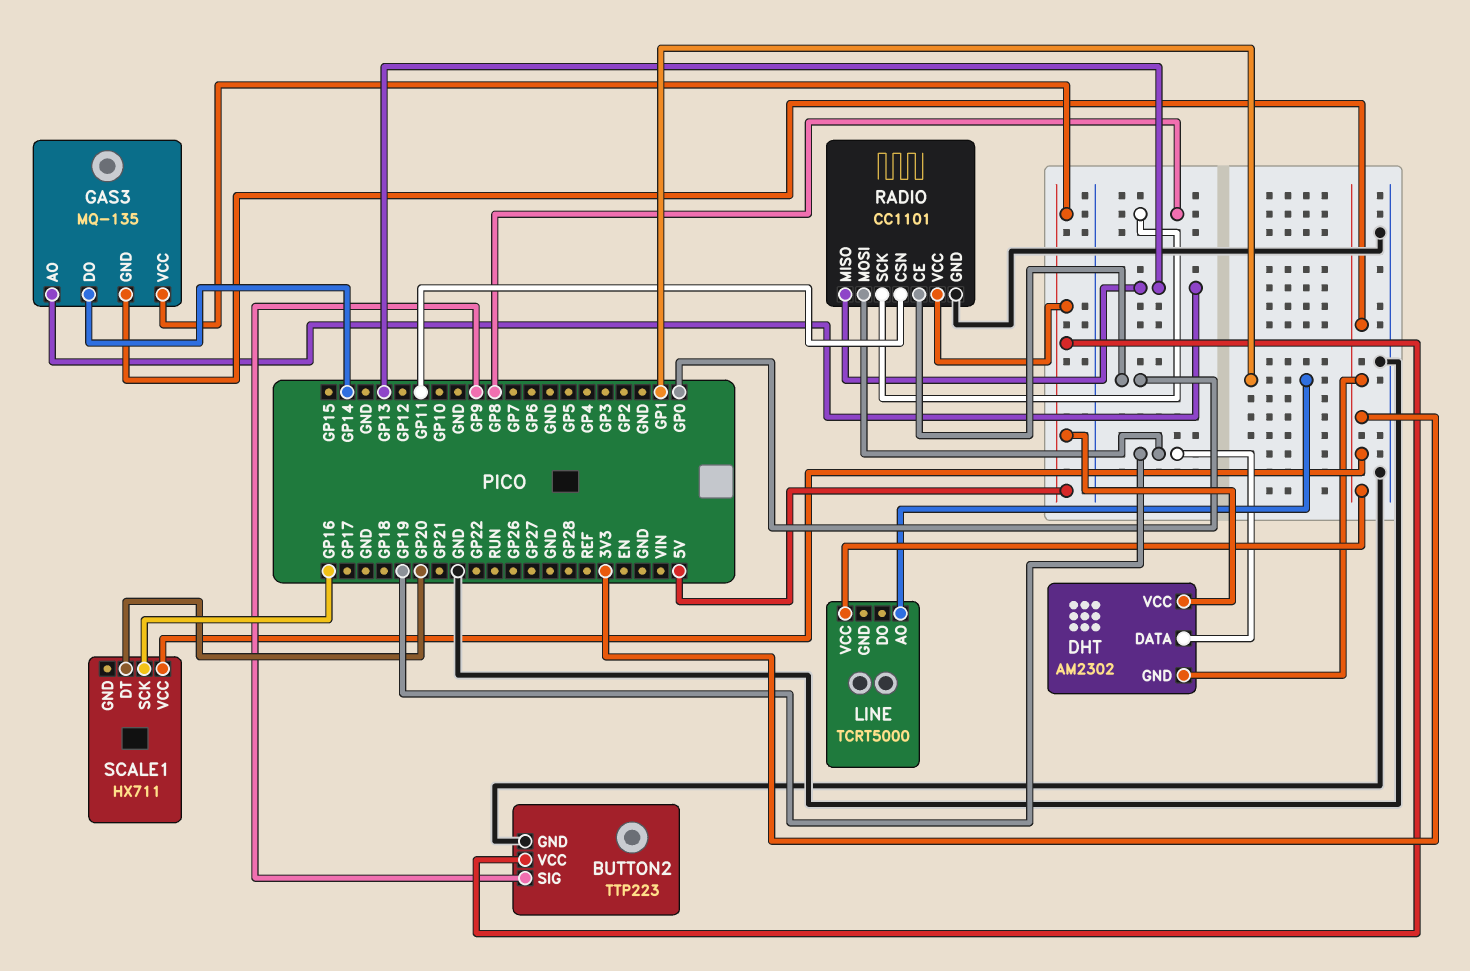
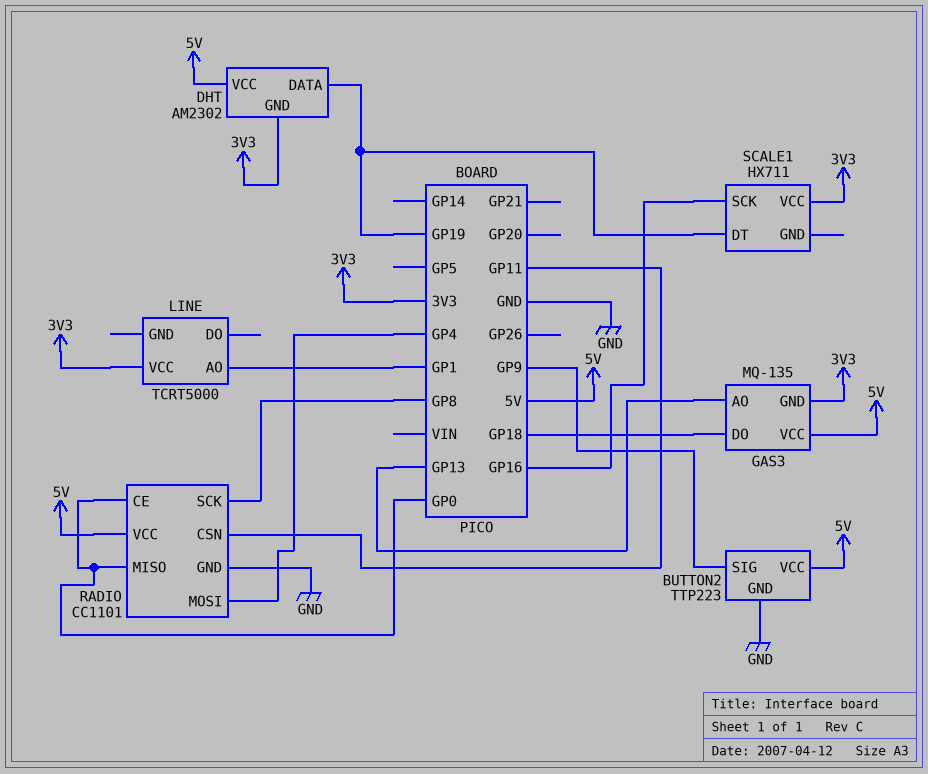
GAS3 pin DO: GP14 -> GP18
RADIO pin MISO: GP13 -> GP0
RADIO pin MOSI: GP19 -> GP4
SCALE1 pin DT: GP20 -> GP19

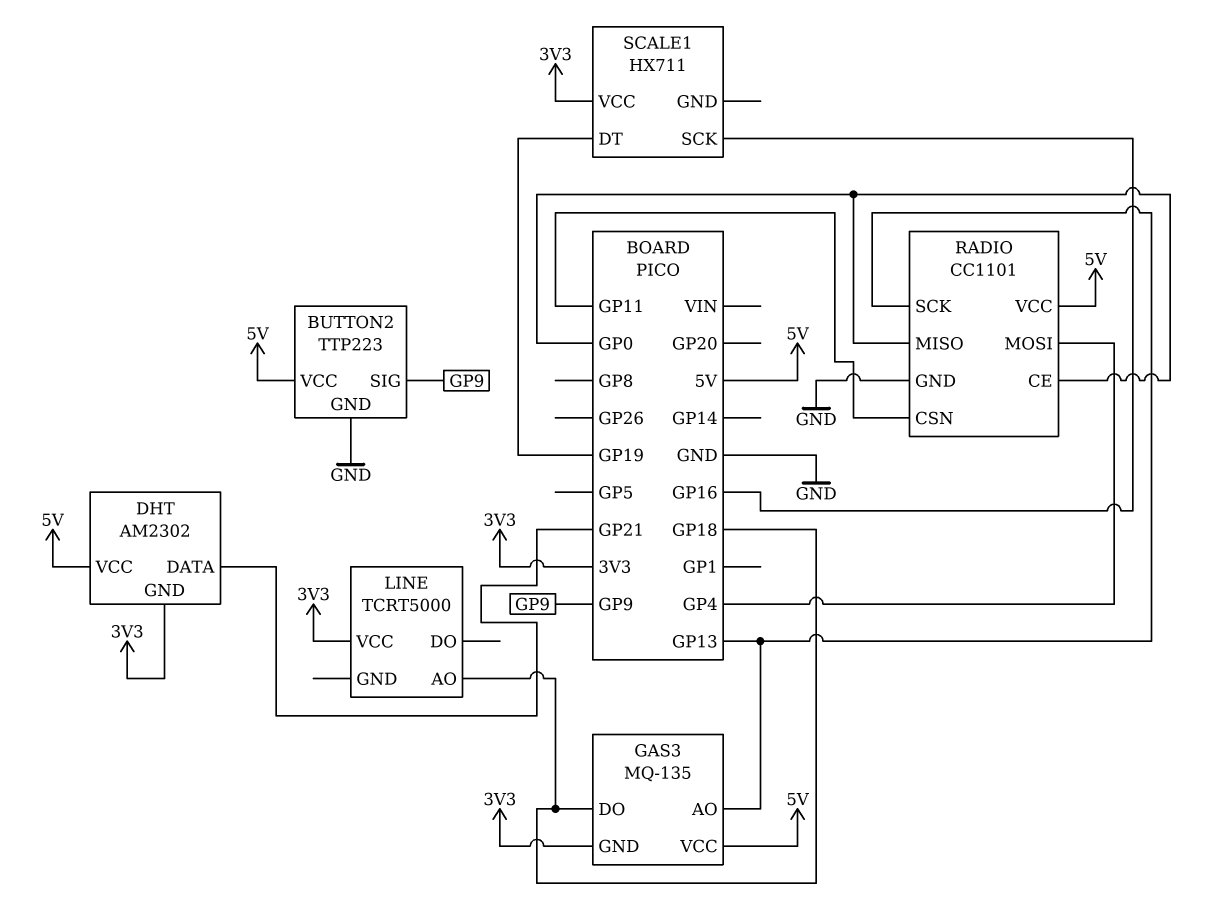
DHT pin DATA: GP19 -> GP21
LINE pin AO: GP1 -> GP18
RADIO pin SCK: GP8 -> GP13

